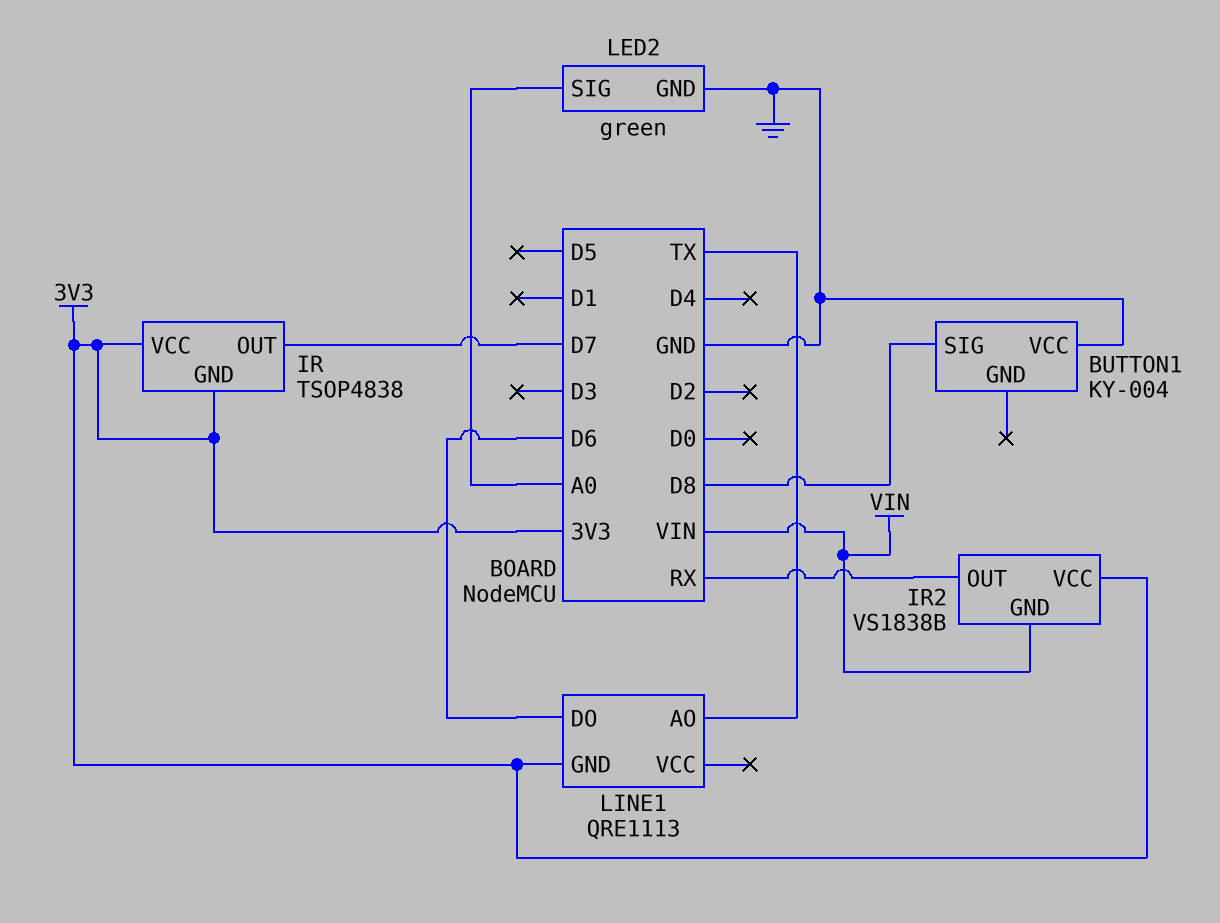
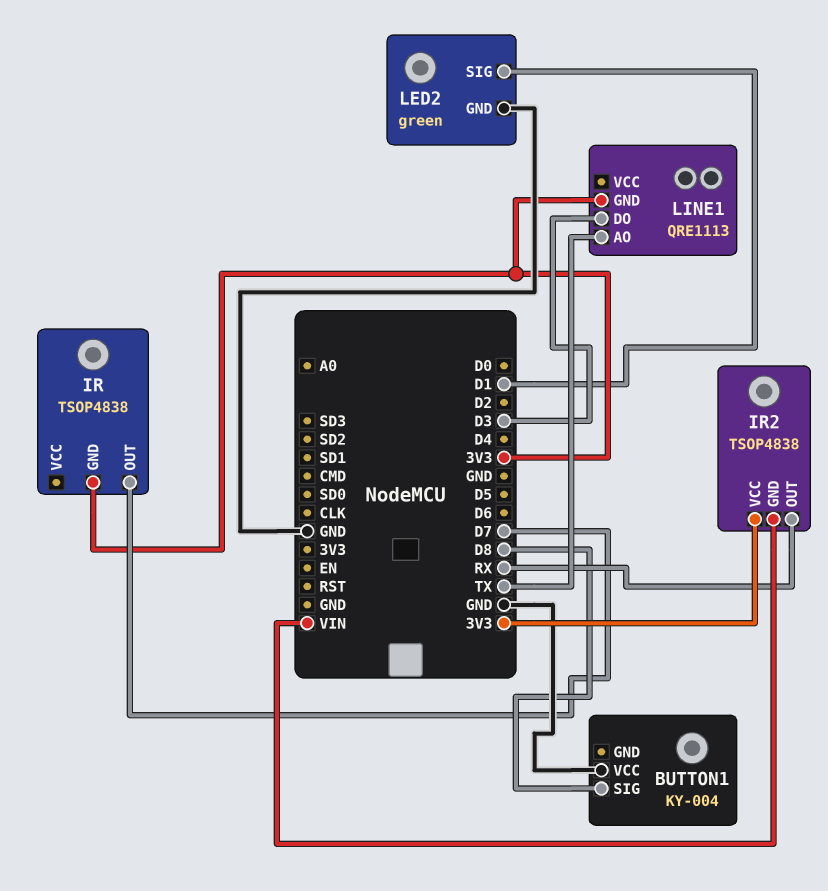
IR pin VCC: 3V3 -> none
IR2: VS1838B -> TSOP4838
LED2 pin SIG: A0 -> D1
LINE1 pin DO: D6 -> D3

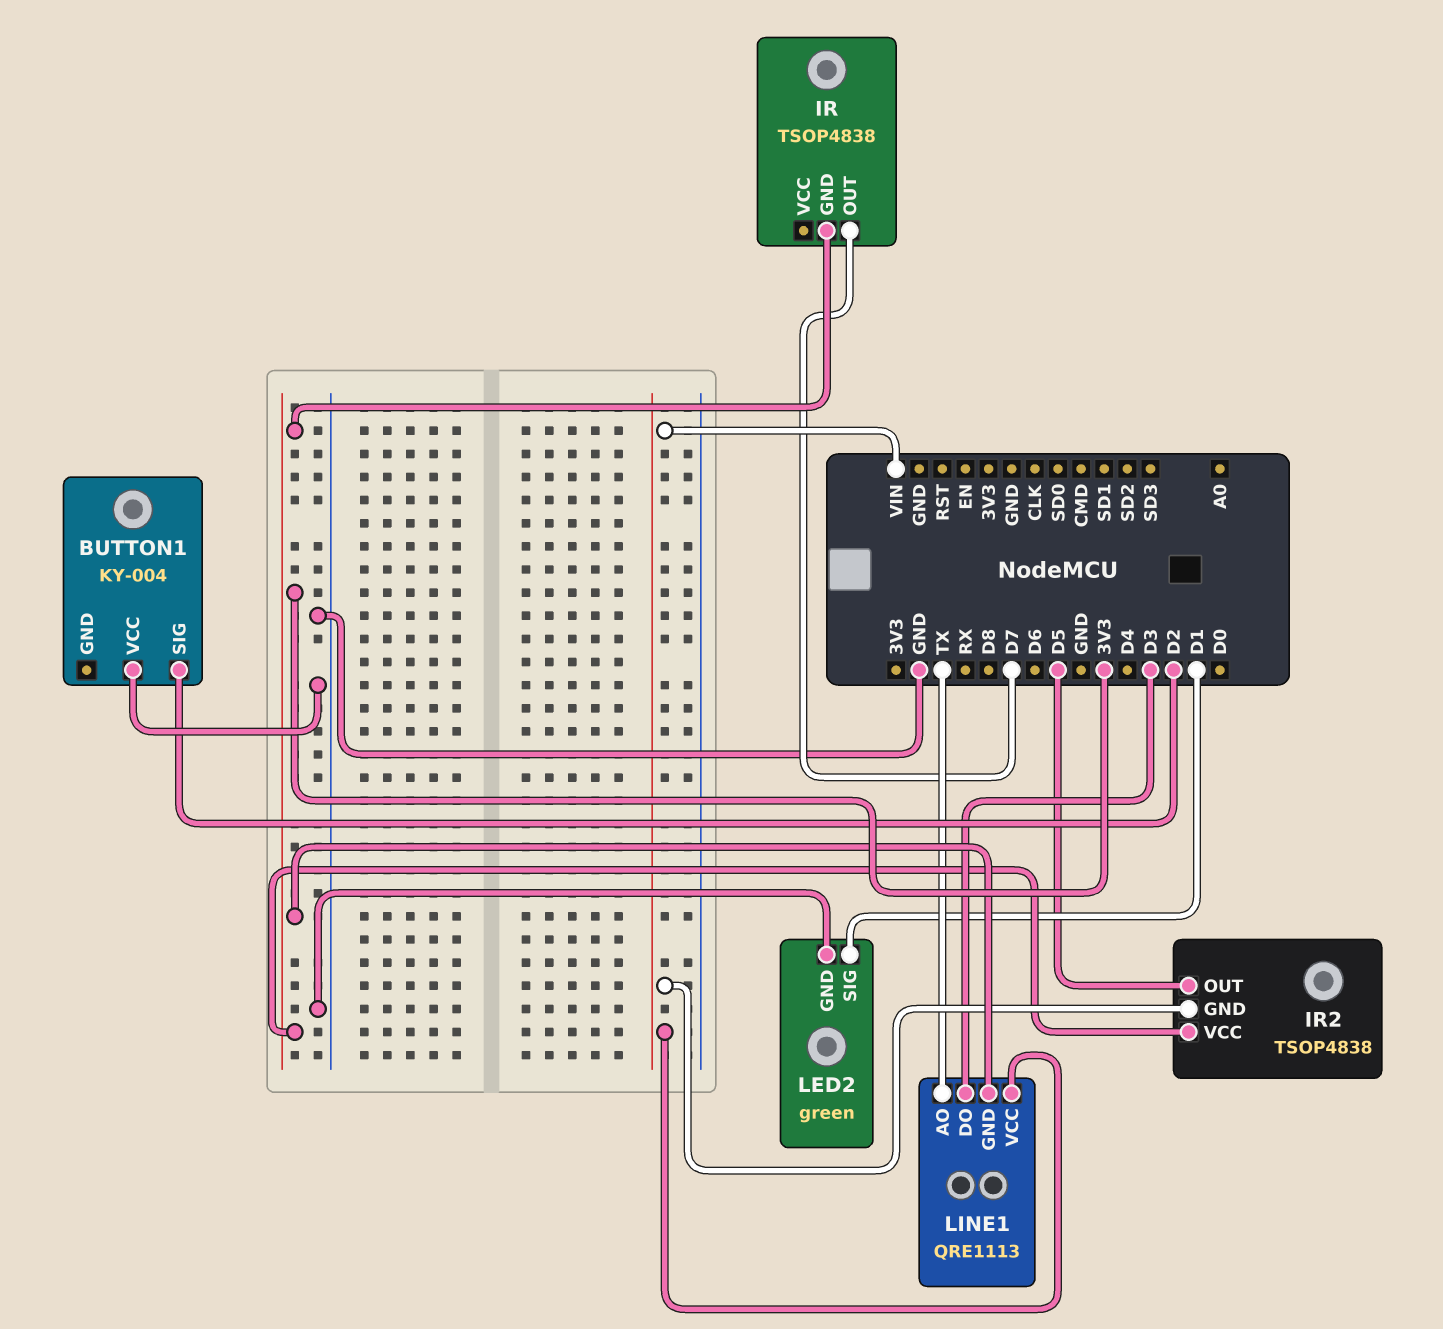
BUTTON1 pin SIG: D8 -> D2
IR2 pin OUT: RX -> D5
LINE1 pin VCC: none -> VIN

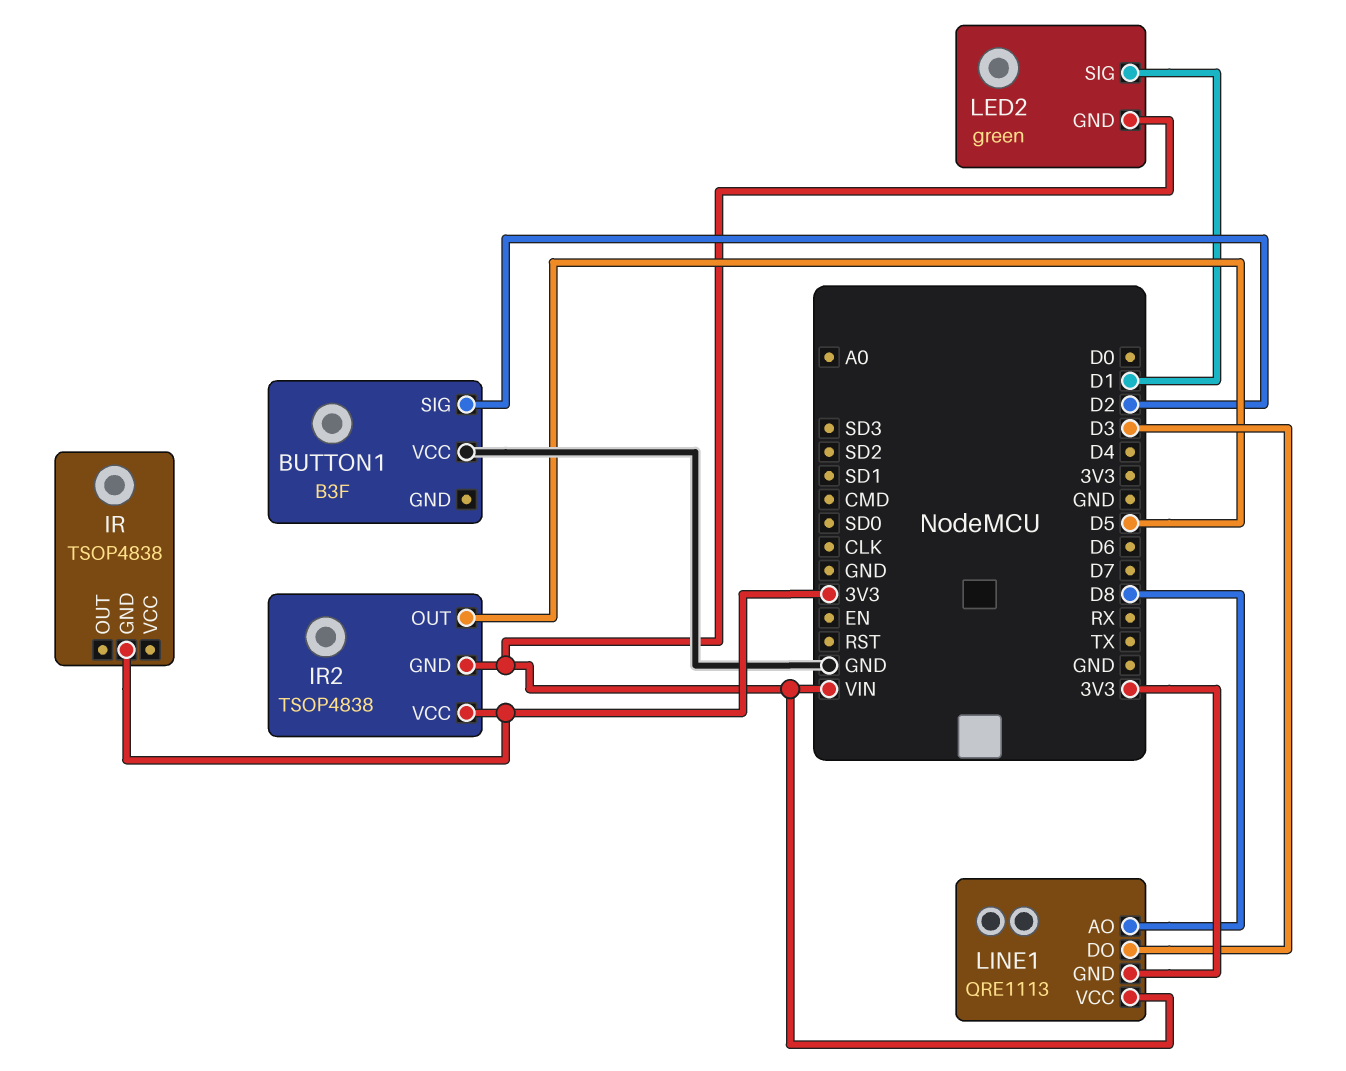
BUTTON1: KY-004 -> B3F
IR pin OUT: D7 -> none
LED2 pin GND: GND -> VIN
LINE1 pin AO: TX -> D8

